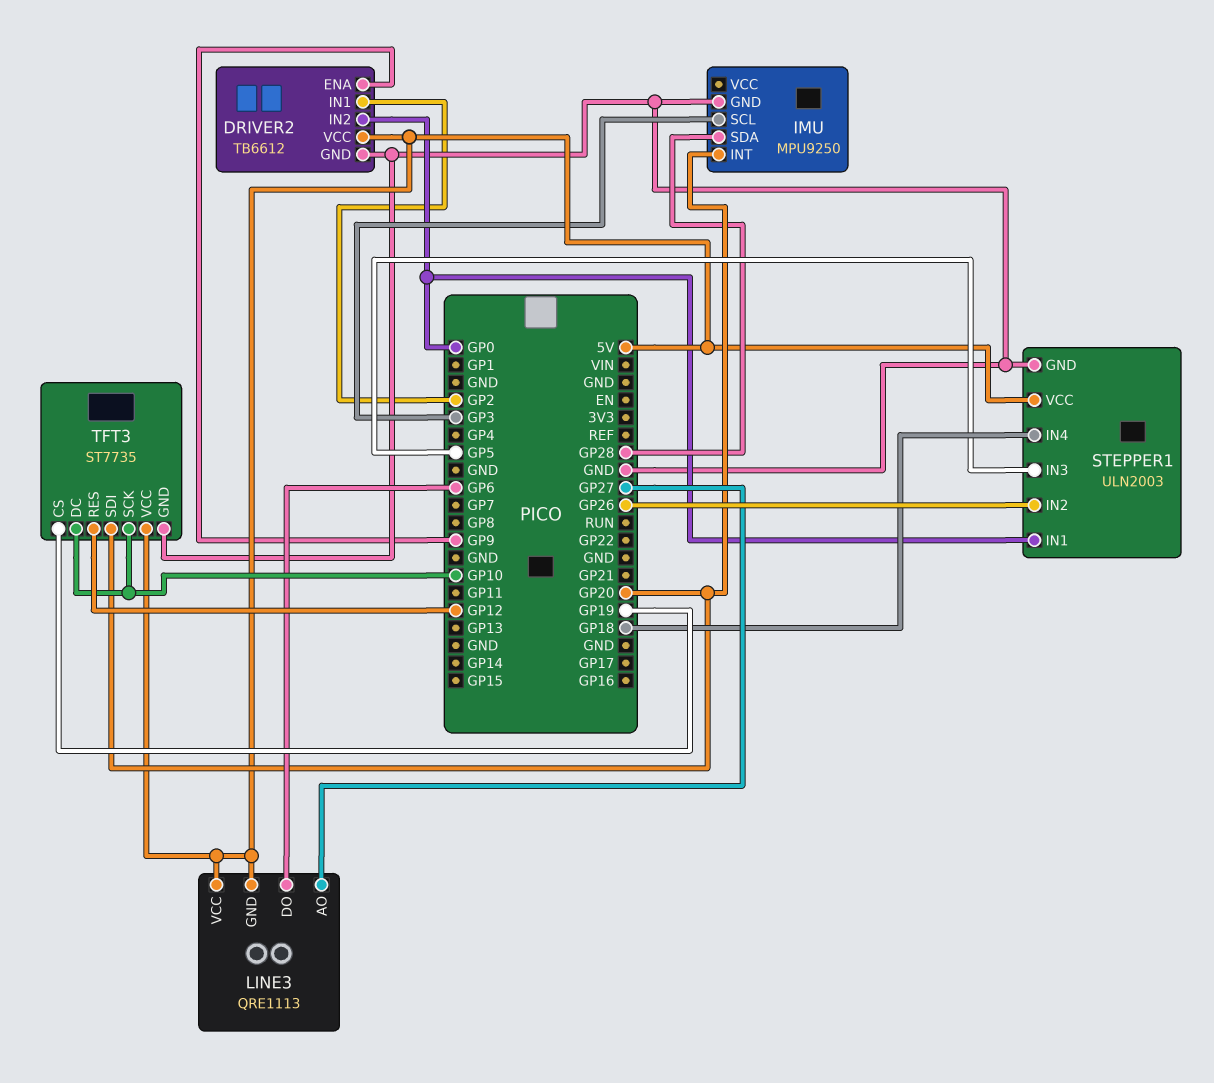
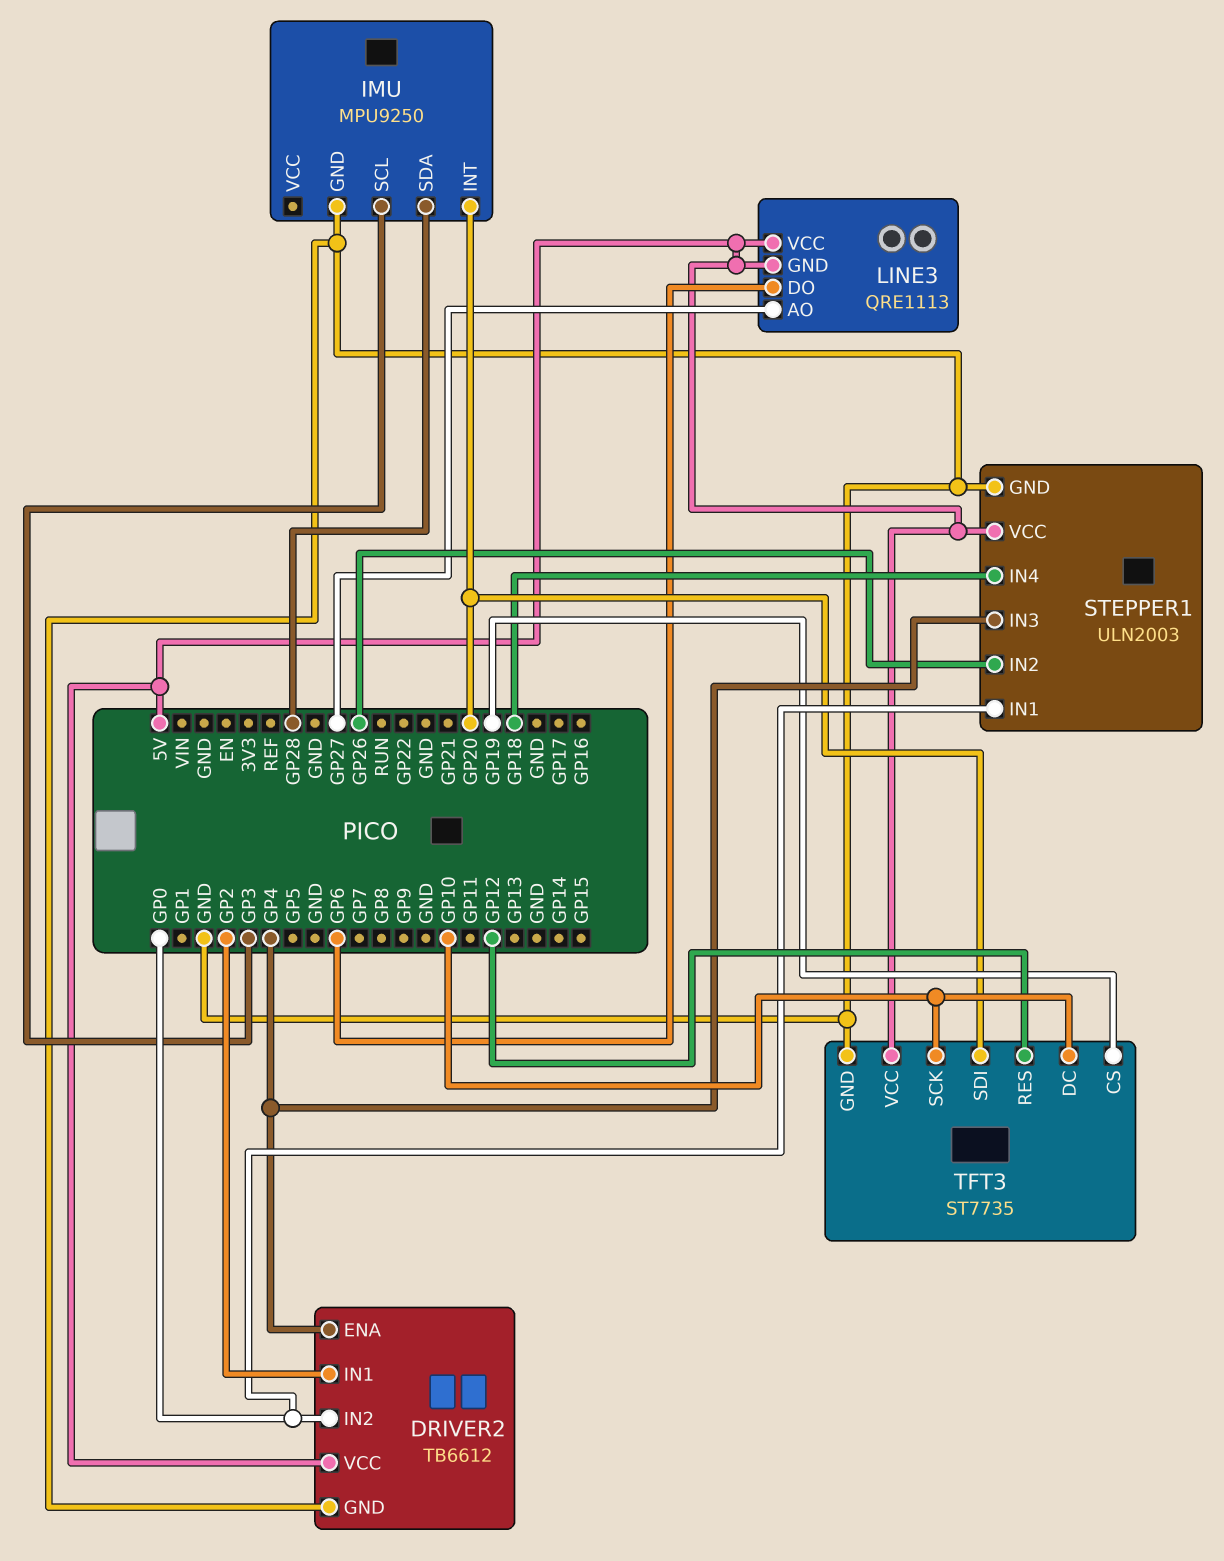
DRIVER2 pin ENA: GP9 -> GP4
STEPPER1 pin IN3: GP5 -> GP4

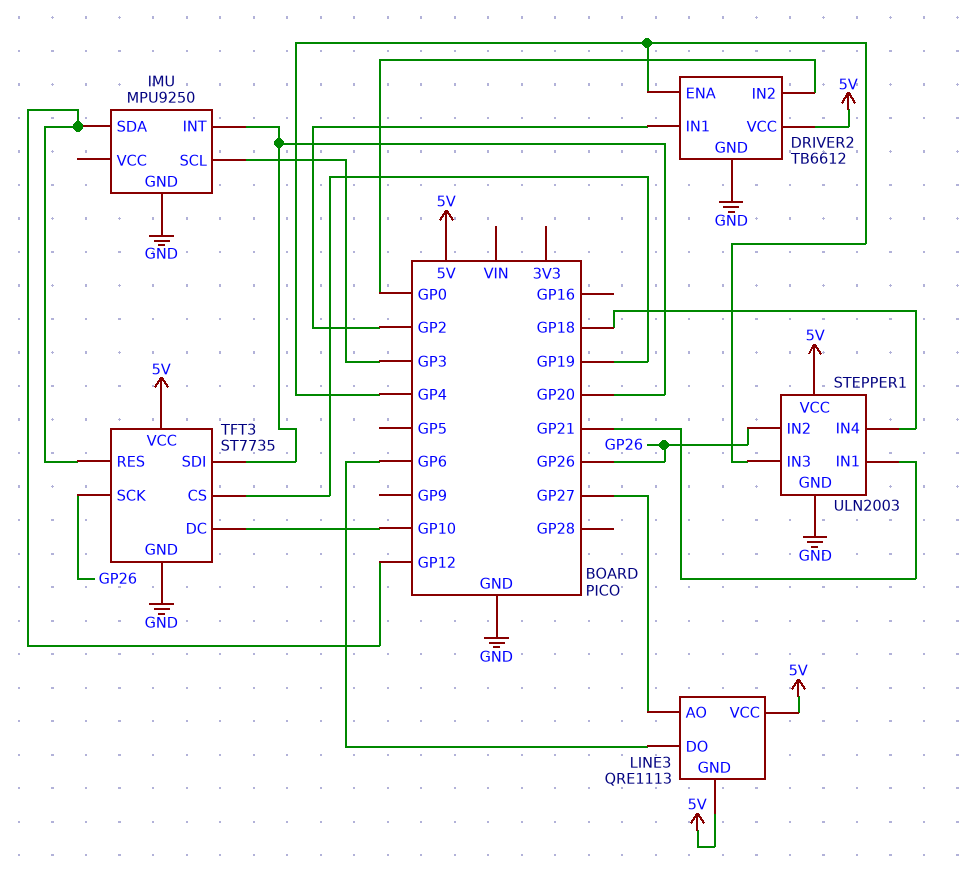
IMU pin SDA: GP28 -> GP12
STEPPER1 pin IN1: GP0 -> GP21
TFT3 pin SCK: GP10 -> GP26

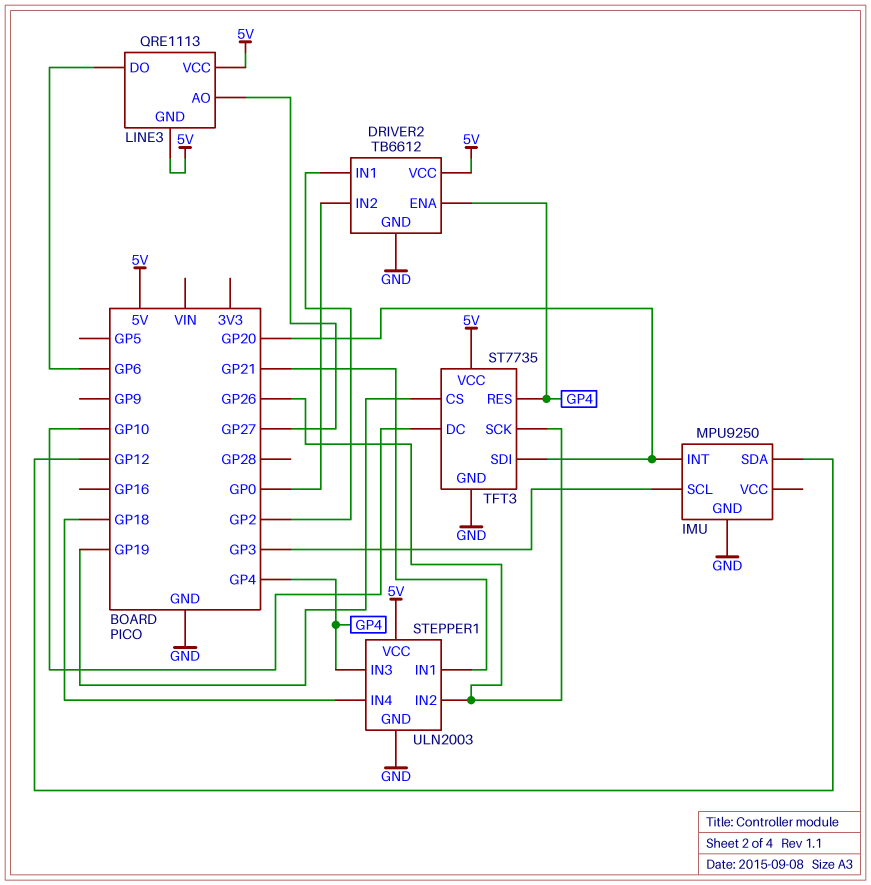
TFT3 pin RES: GP12 -> GP4

